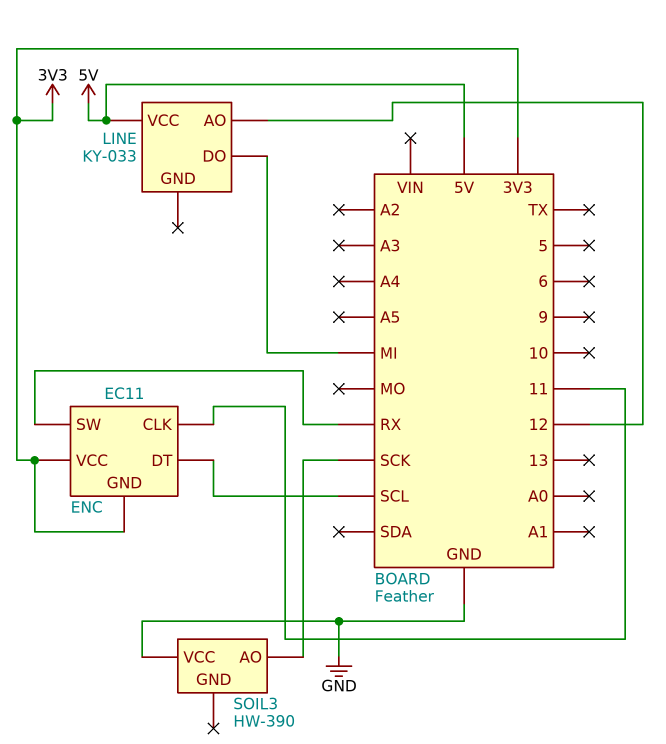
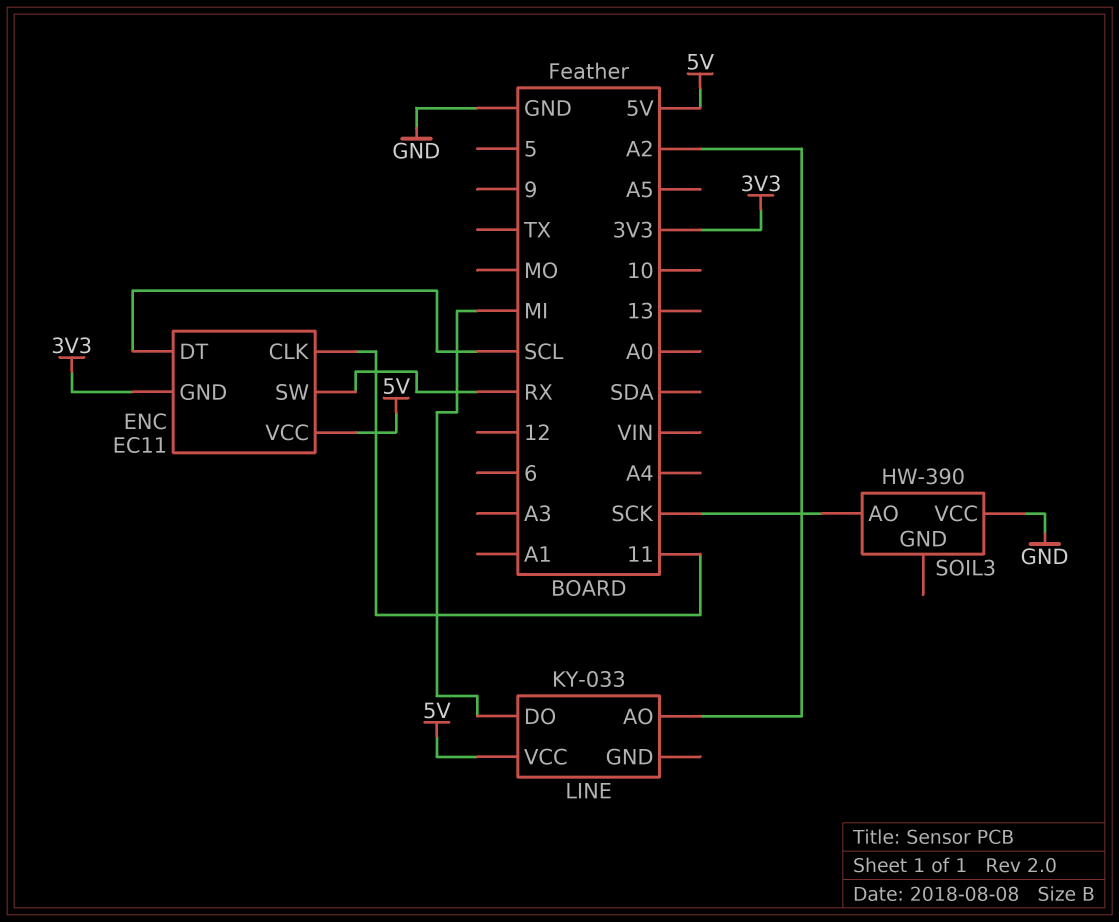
ENC pin VCC: 3V3 -> 5V
LINE pin AO: 12 -> A2

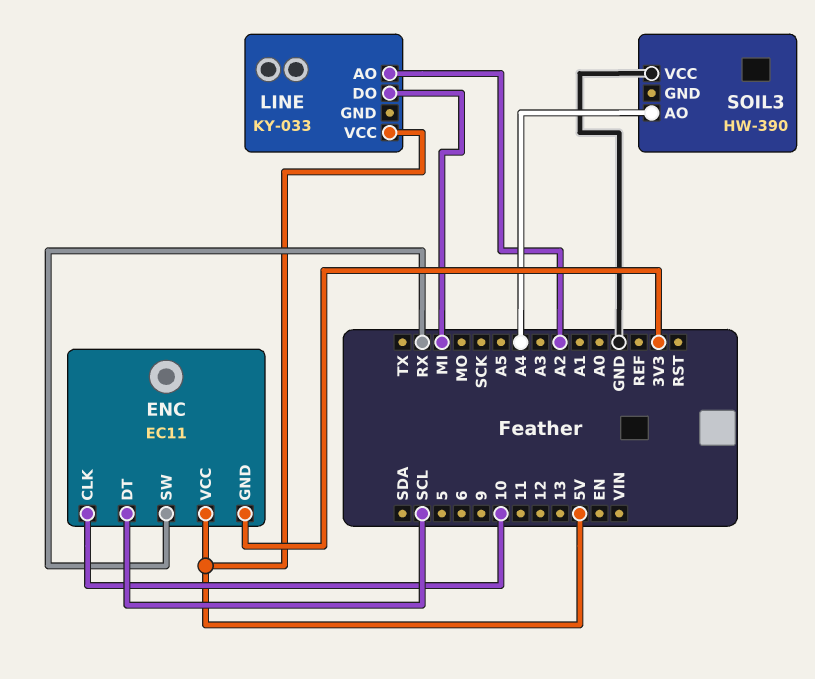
ENC pin CLK: 11 -> 10
SOIL3 pin AO: SCK -> A4

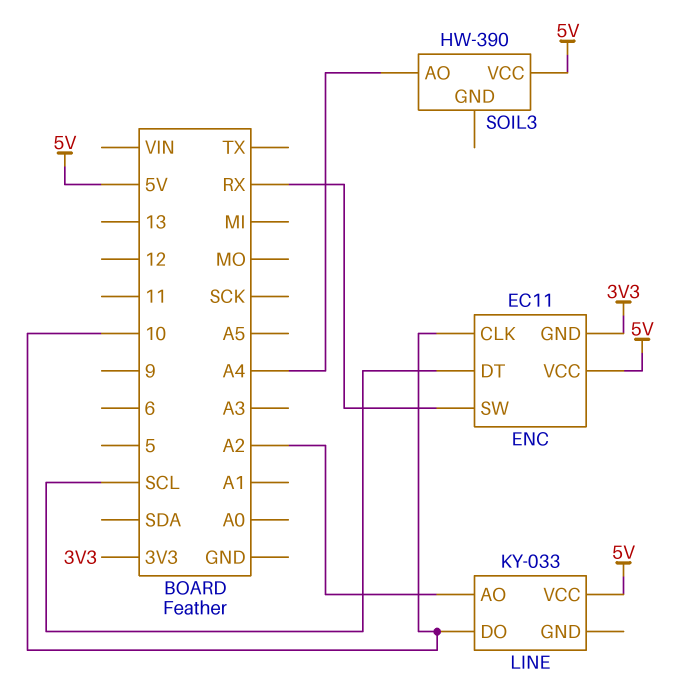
LINE pin DO: MI -> 10
SOIL3 pin VCC: GND -> 5V

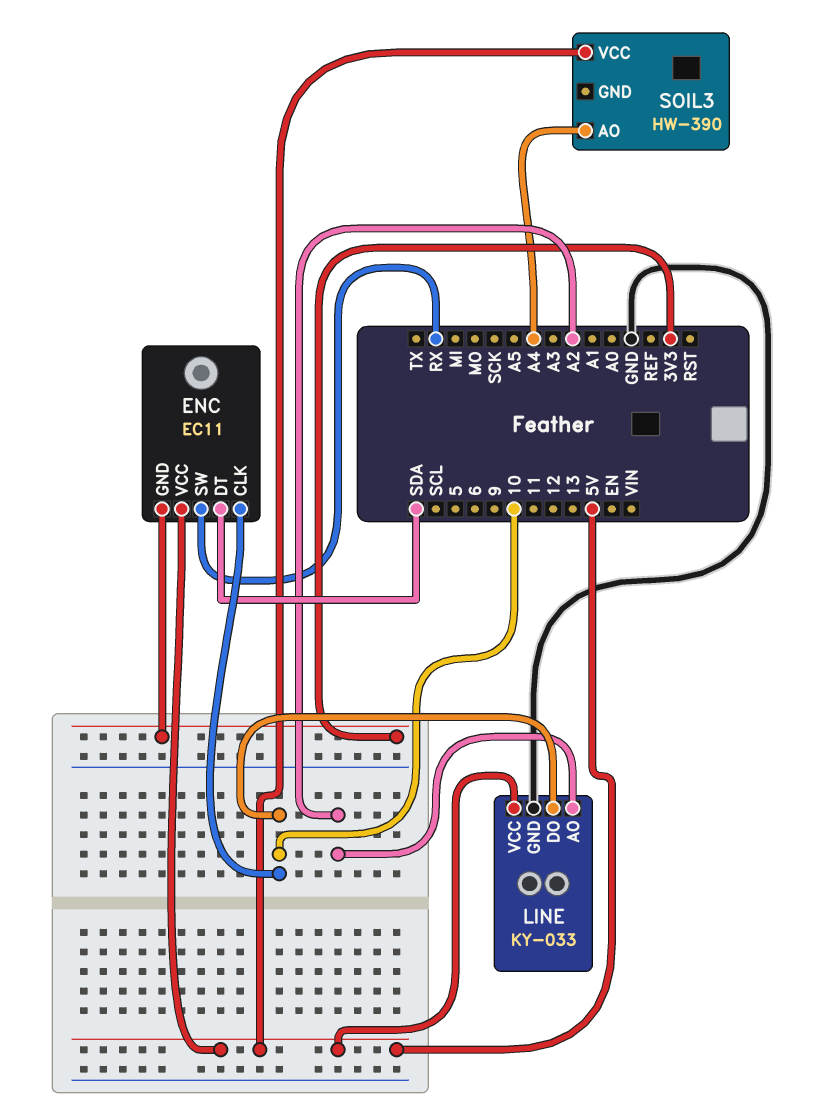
ENC pin DT: SCL -> SDA
LINE pin GND: none -> GND

